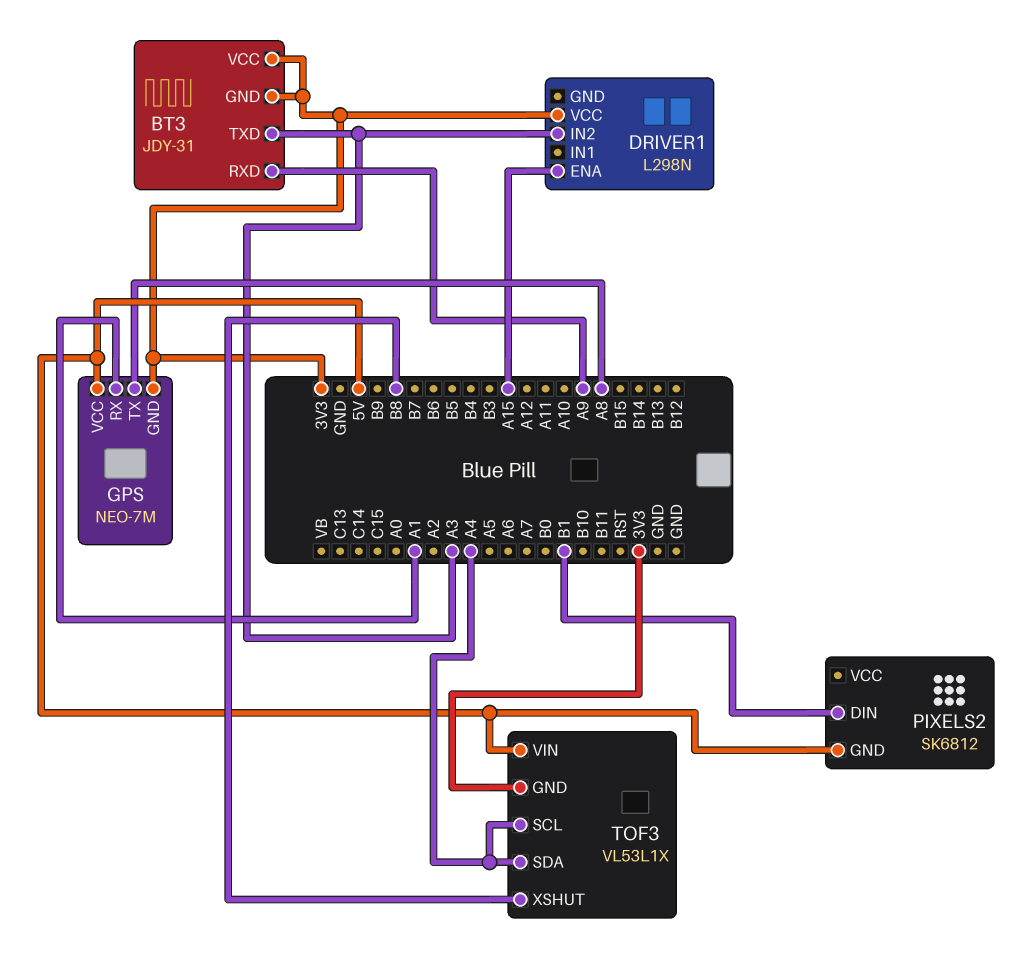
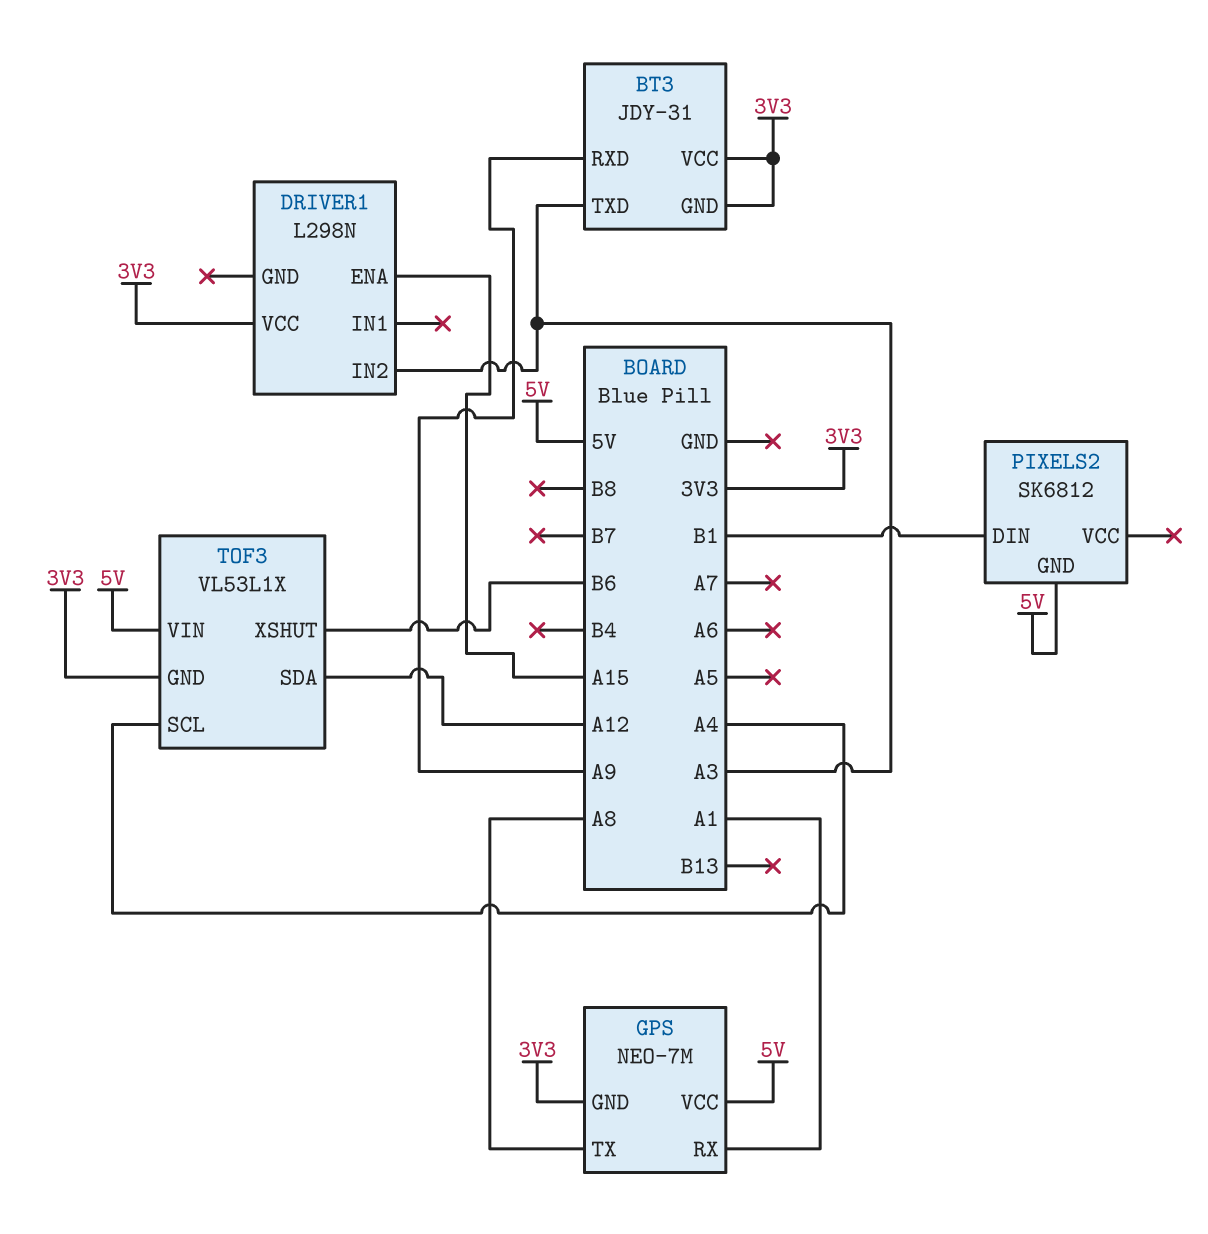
TOF3 pin SDA: A4 -> A12
TOF3 pin XSHUT: B8 -> B6

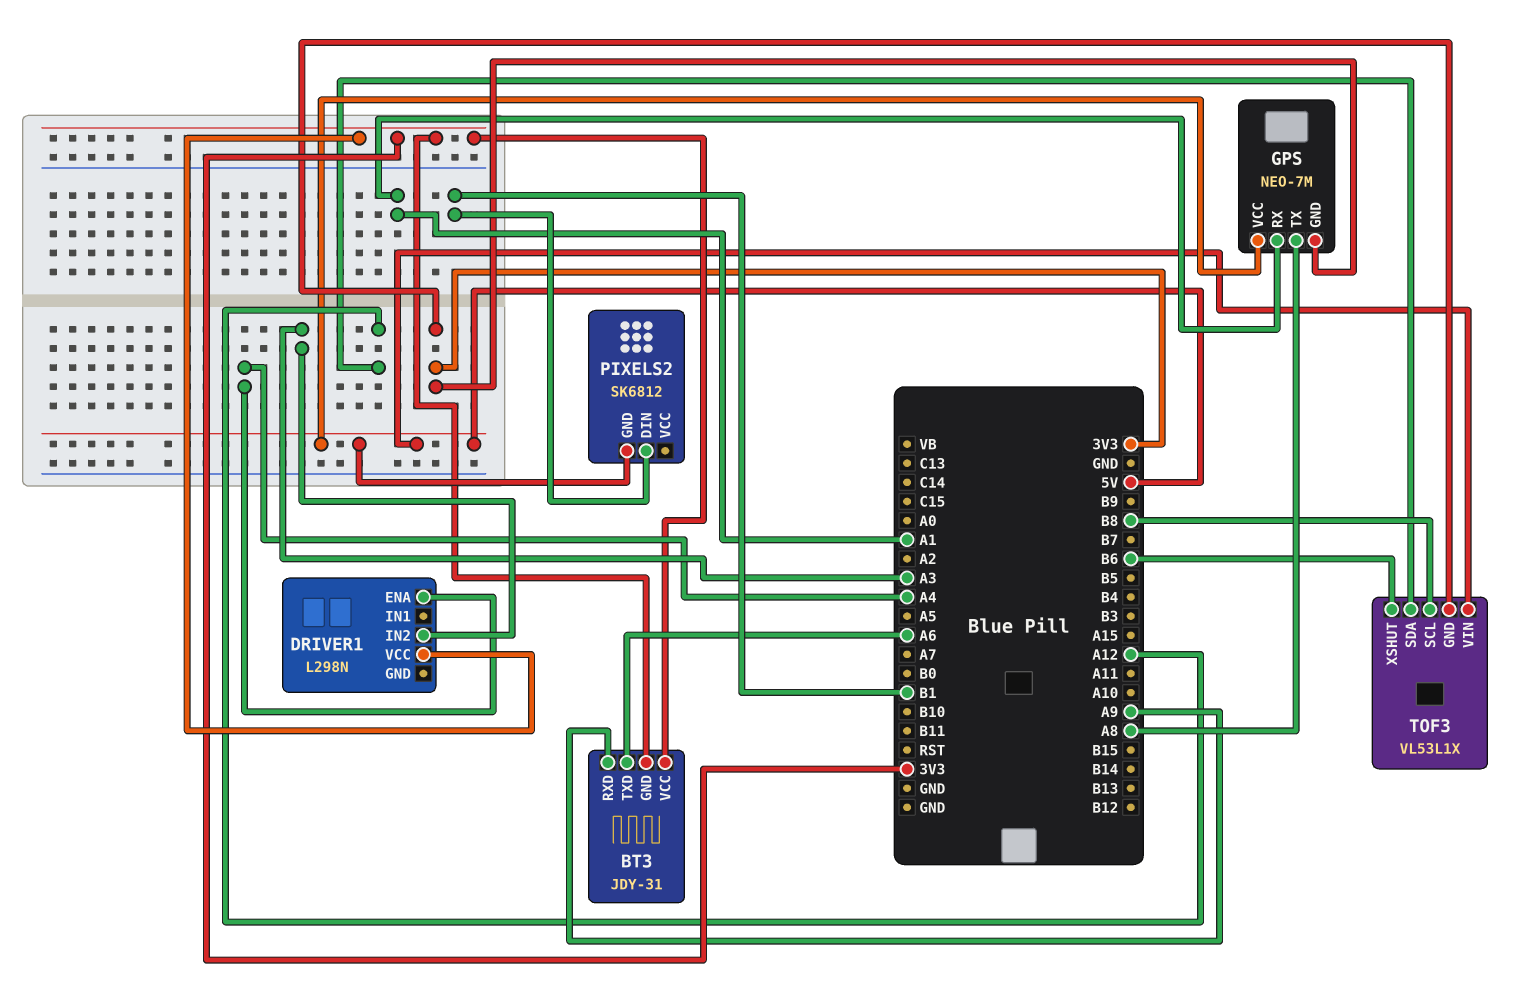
BT3 pin TXD: A3 -> A6
DRIVER1 pin ENA: A15 -> A4
TOF3 pin SCL: A4 -> B8

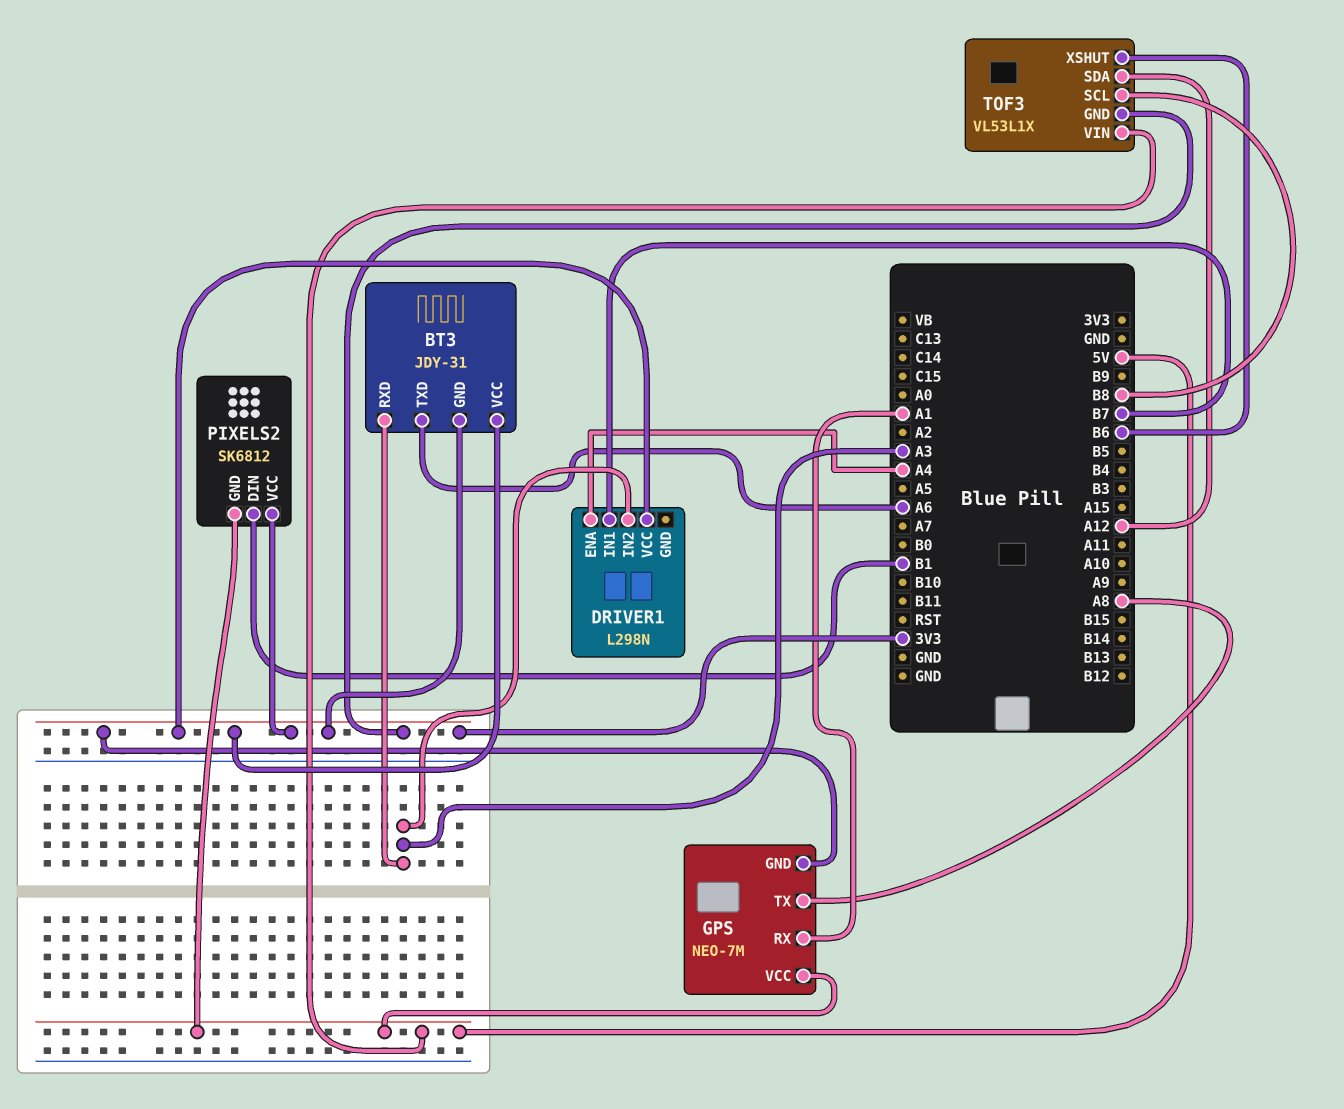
BT3 pin RXD: A9 -> A3
DRIVER1 pin IN1: none -> B7
PIXELS2 pin VCC: none -> 3V3

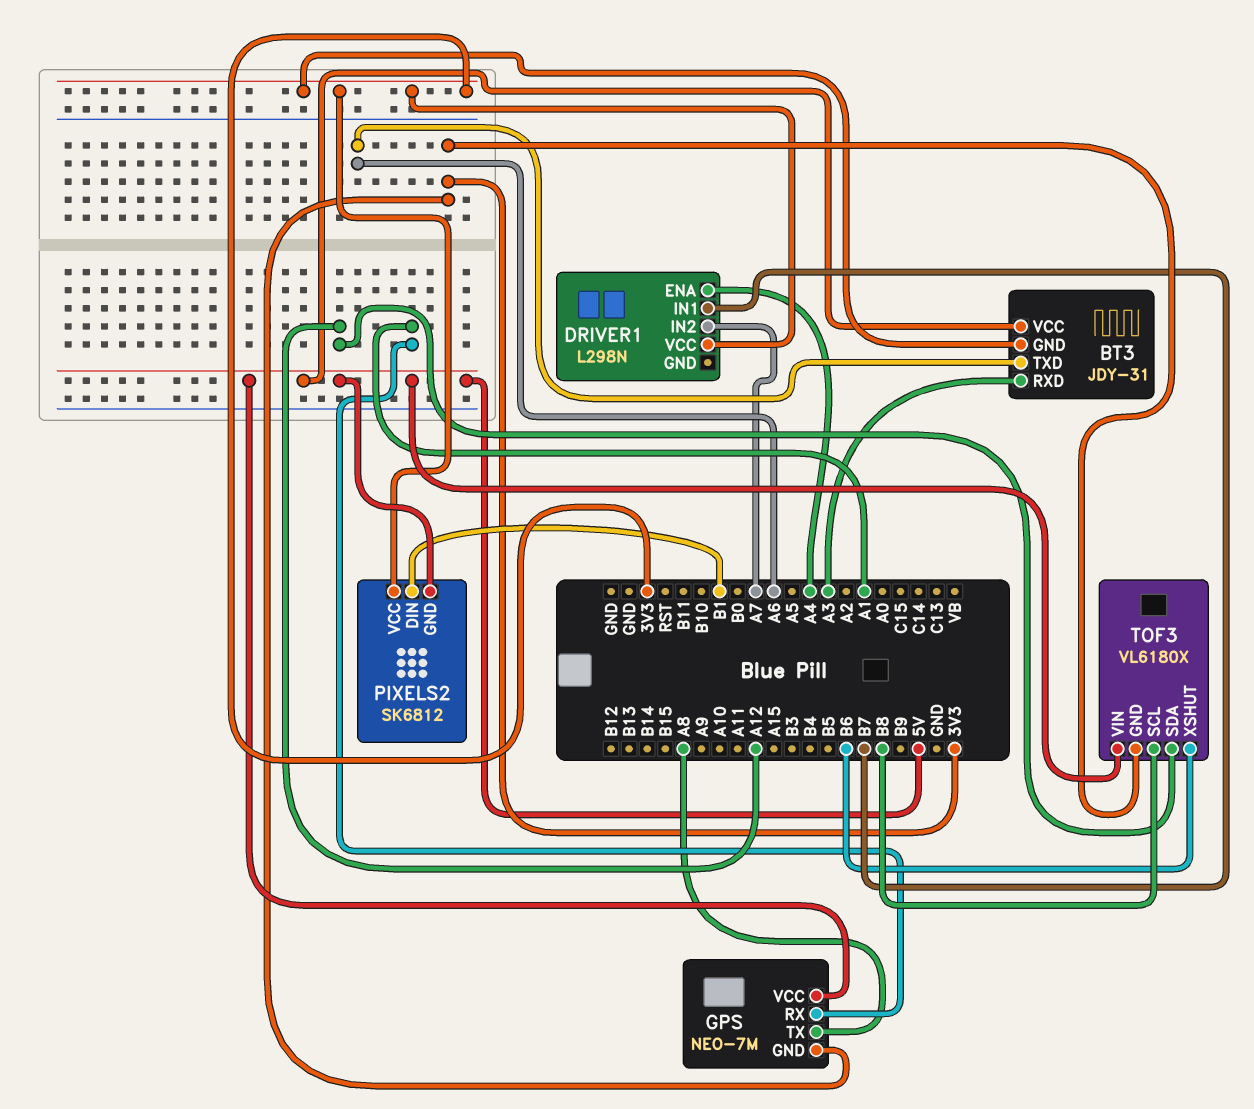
BT3 pin VCC: 3V3 -> 5V
DRIVER1 pin IN2: A3 -> A7
TOF3: VL53L1X -> VL6180X

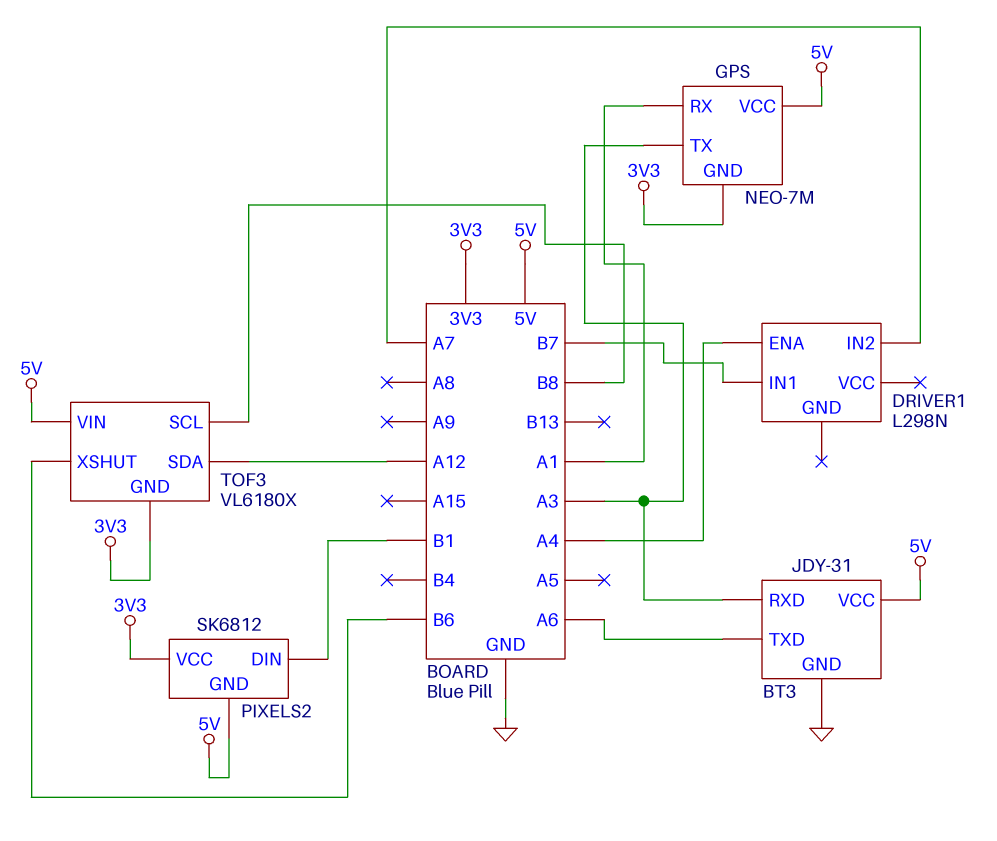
BT3 pin GND: 3V3 -> GND
DRIVER1 pin VCC: 3V3 -> none
GPS pin TX: A8 -> A3

